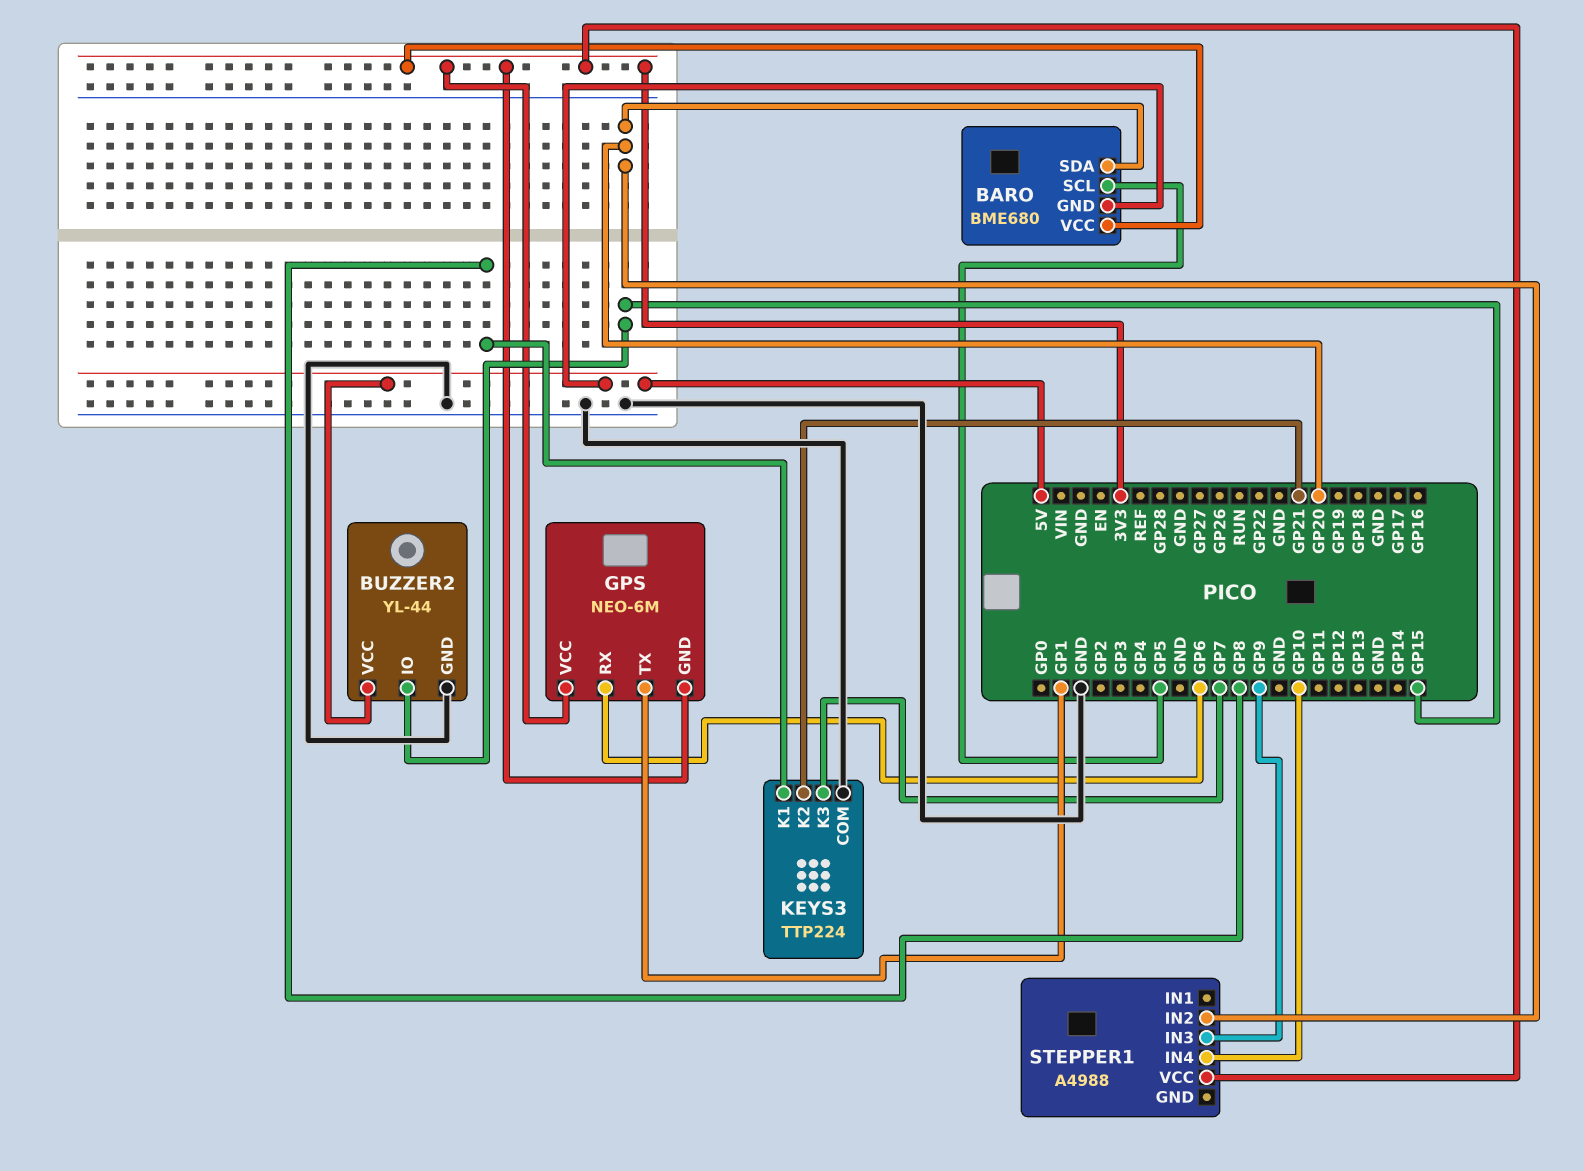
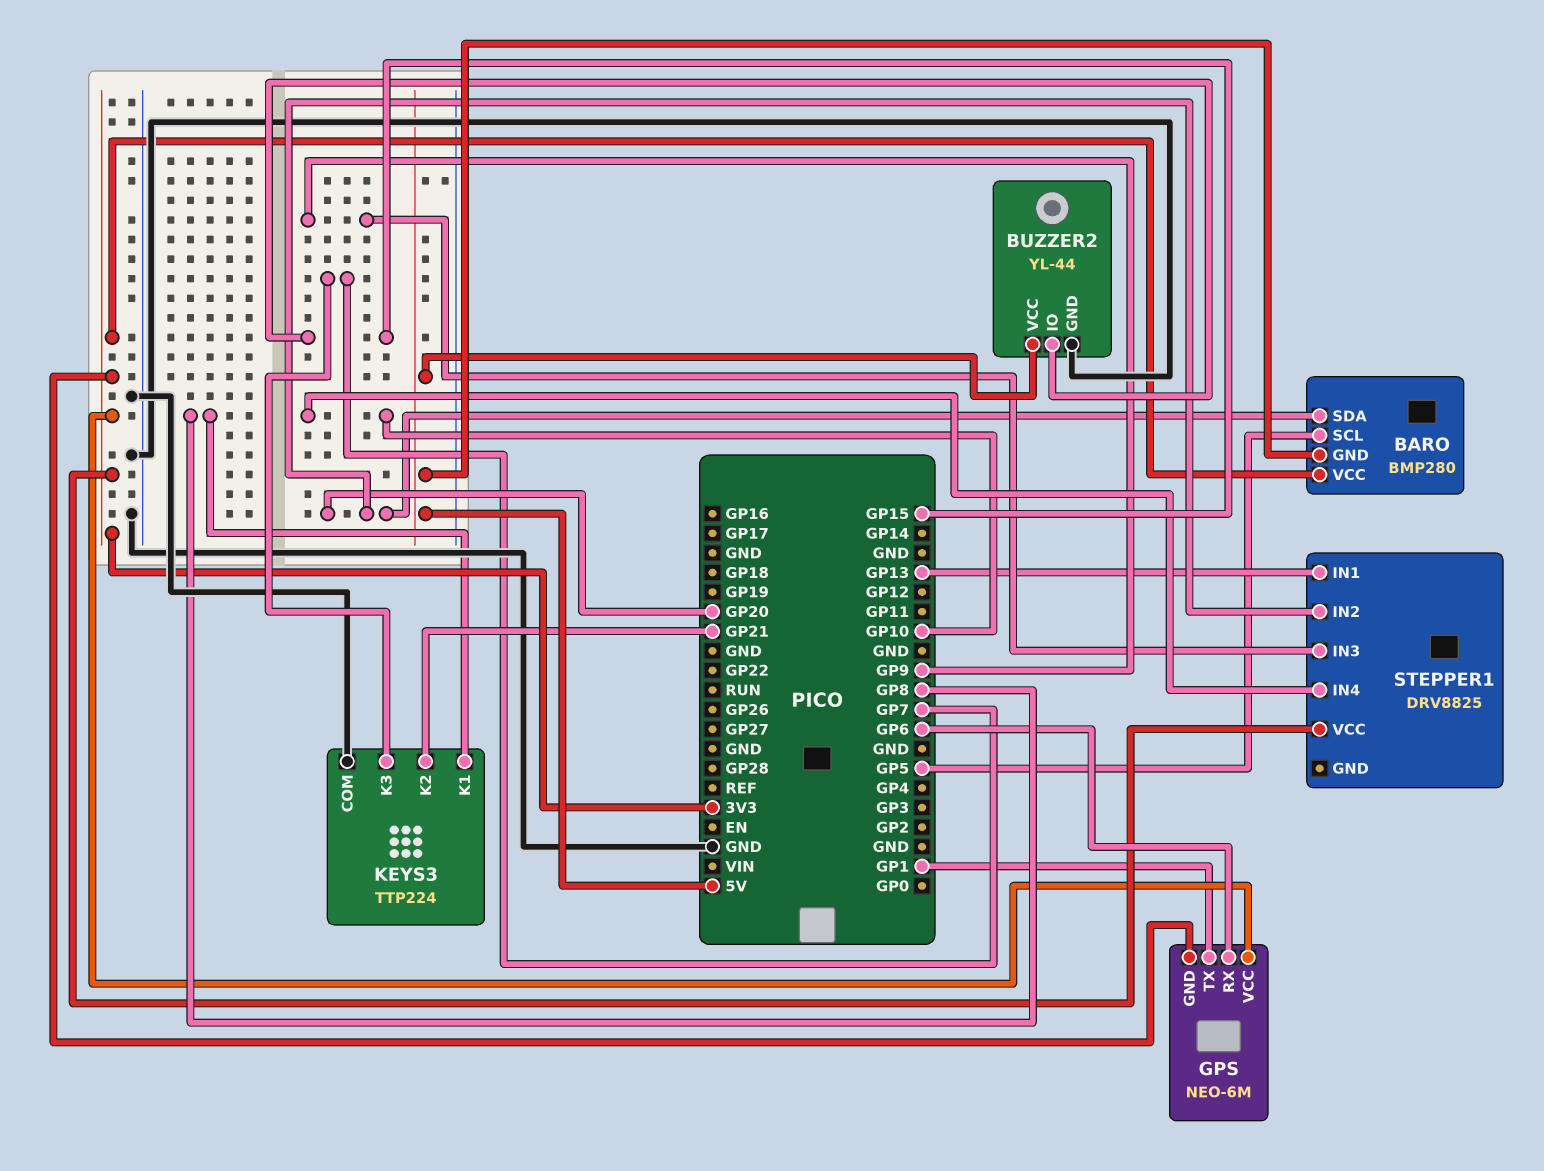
BARO: BME680 -> BMP280
STEPPER1: A4988 -> DRV8825
STEPPER1 pin IN1: none -> GP13

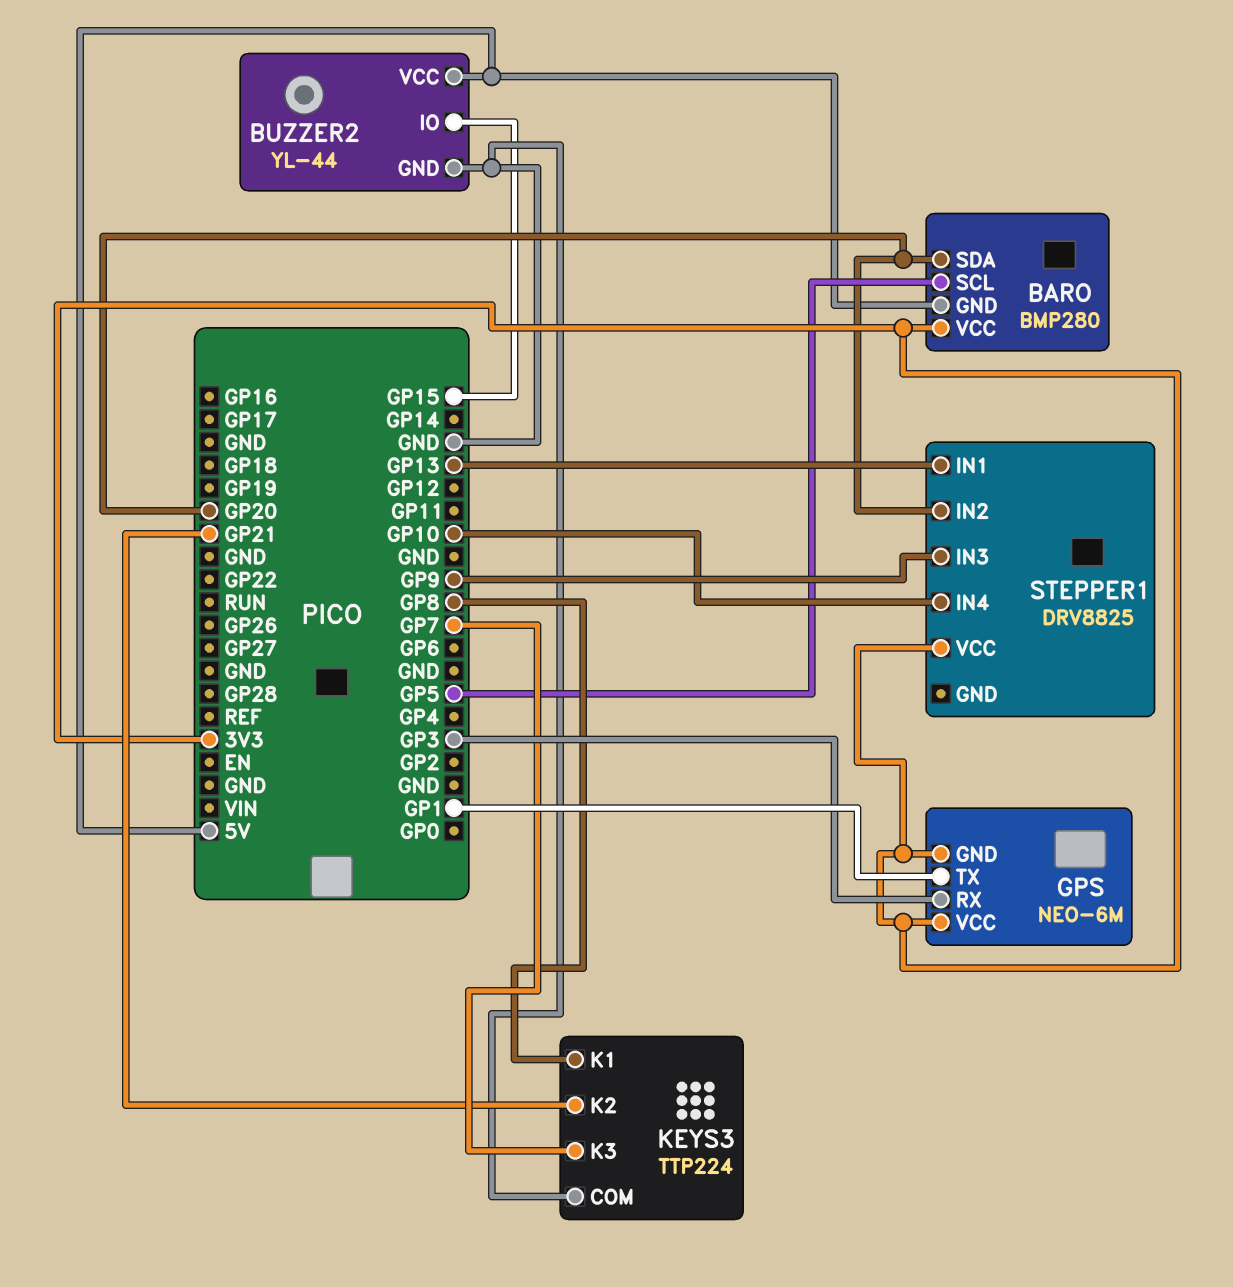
GPS pin RX: GP6 -> GP3

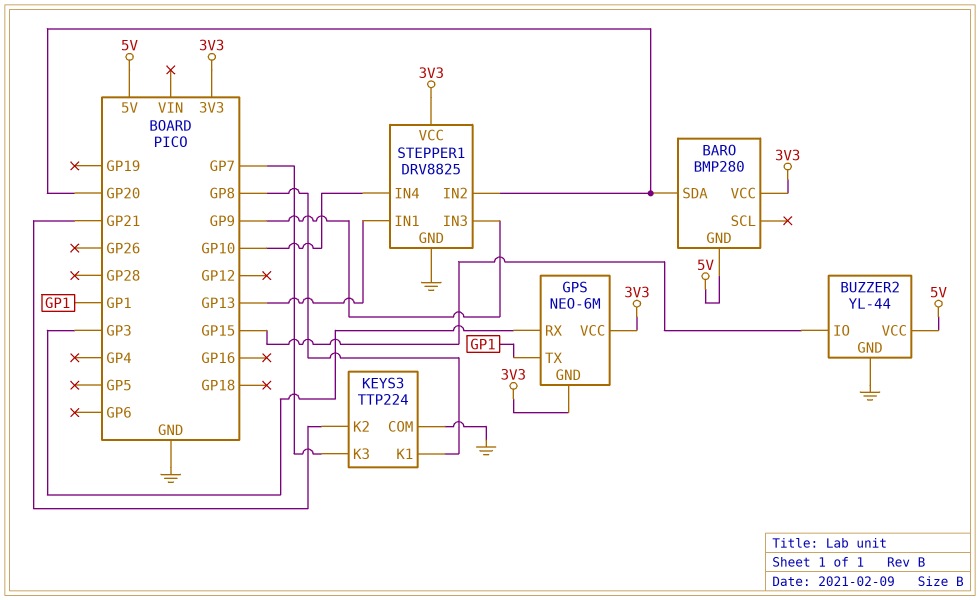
BARO pin SCL: GP5 -> none
STEPPER1 pin GND: none -> GND

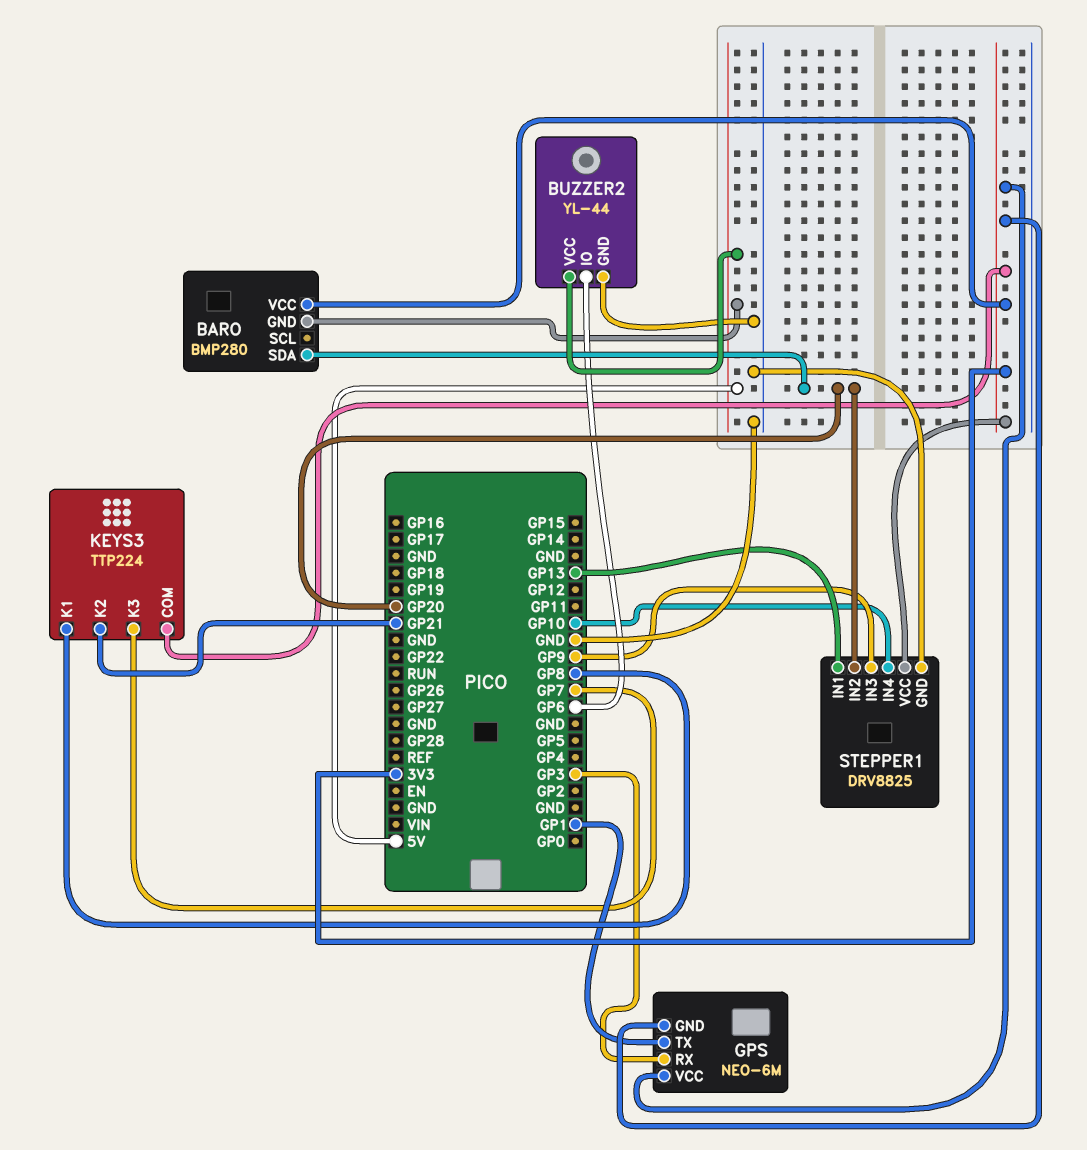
BUZZER2 pin IO: GP15 -> GP6
KEYS3 pin COM: GND -> 3V3

